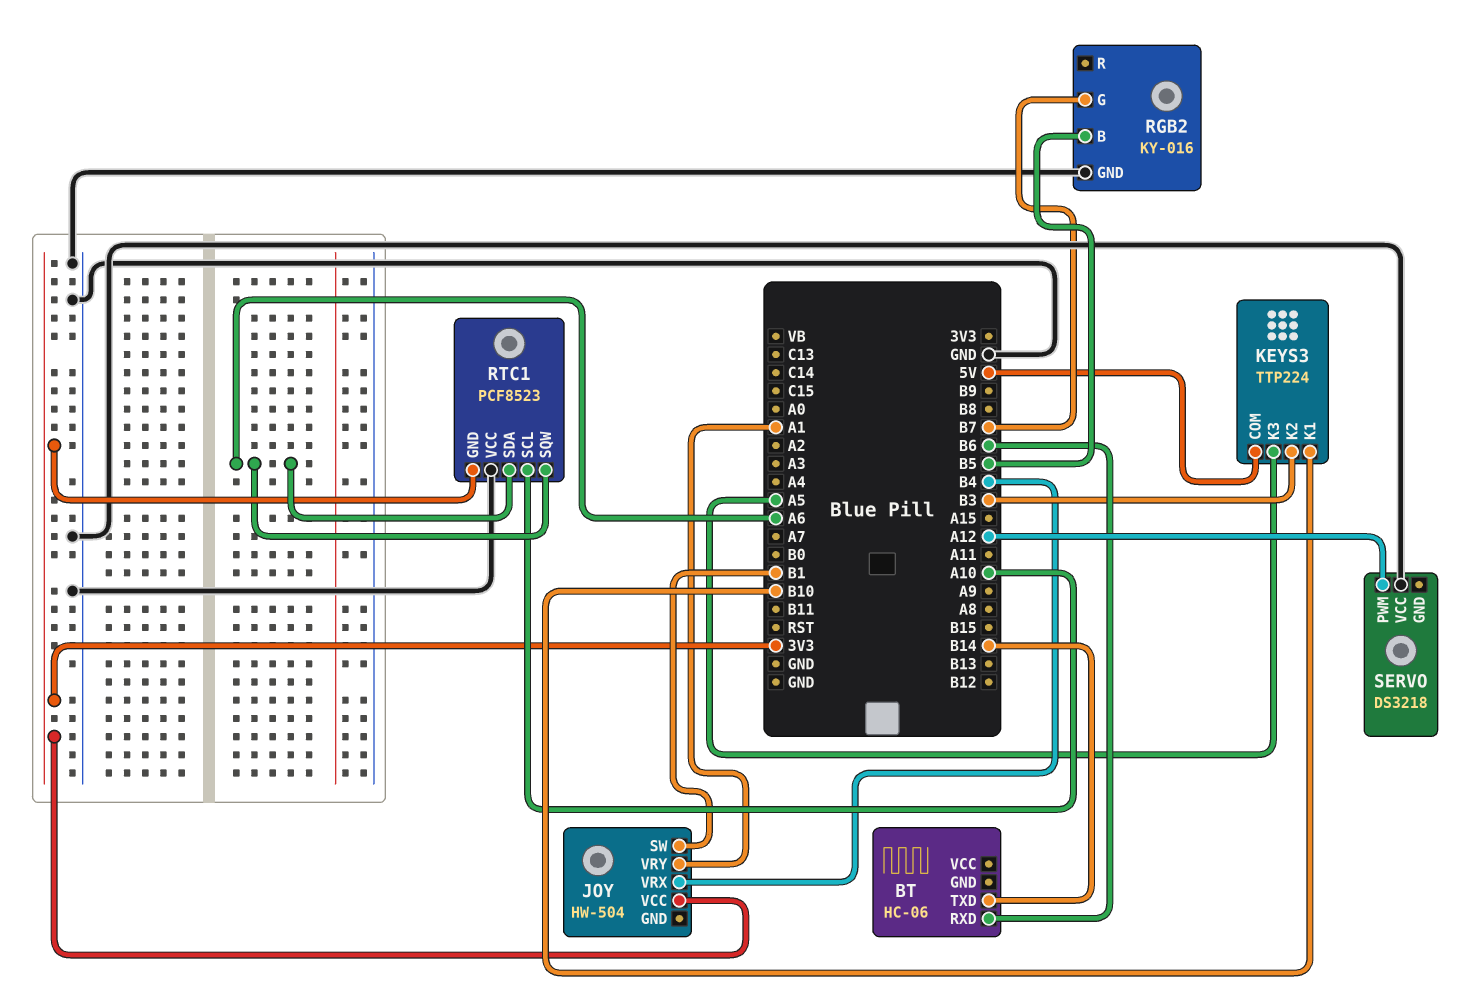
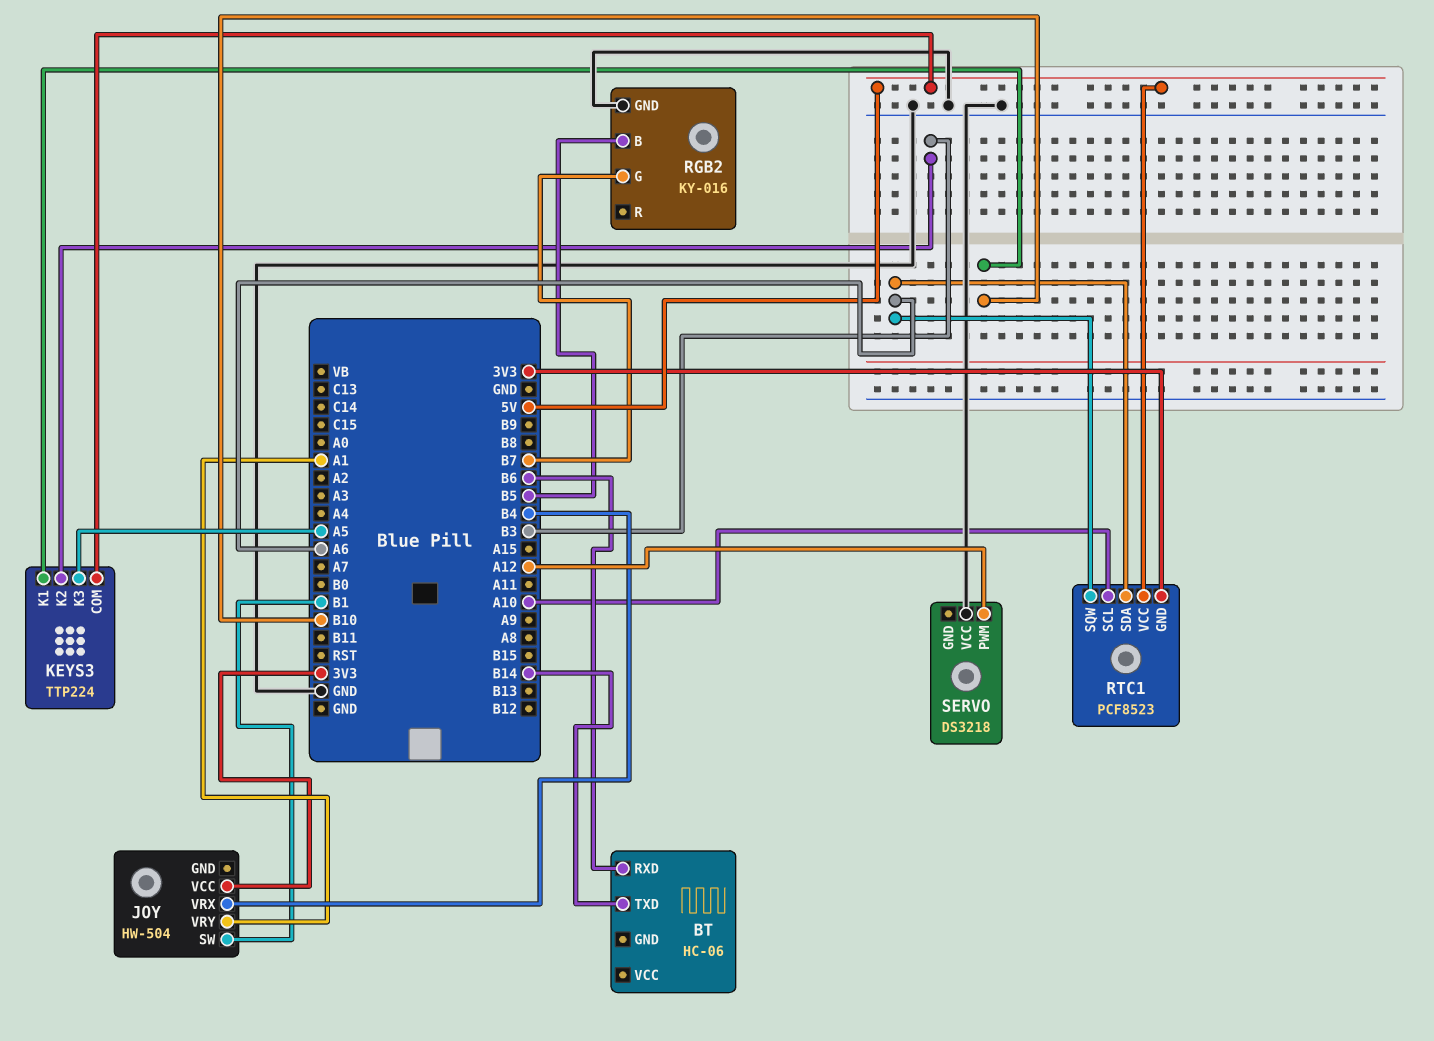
RTC1 pin VCC: GND -> 5V

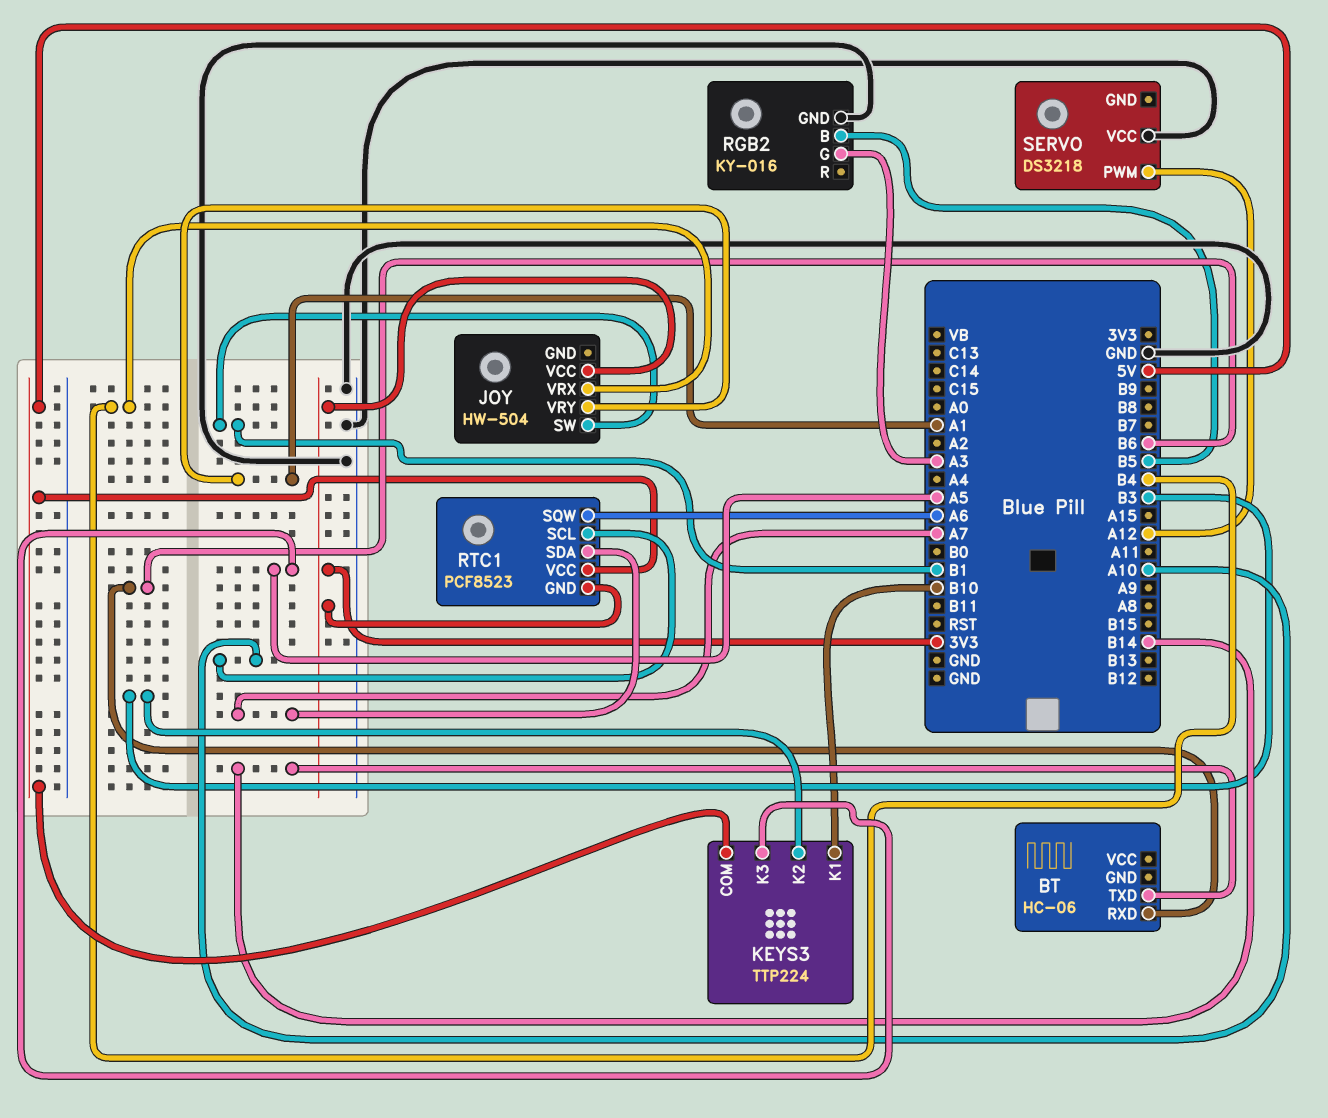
RGB2 pin G: B7 -> A3
RTC1 pin SDA: A6 -> A7

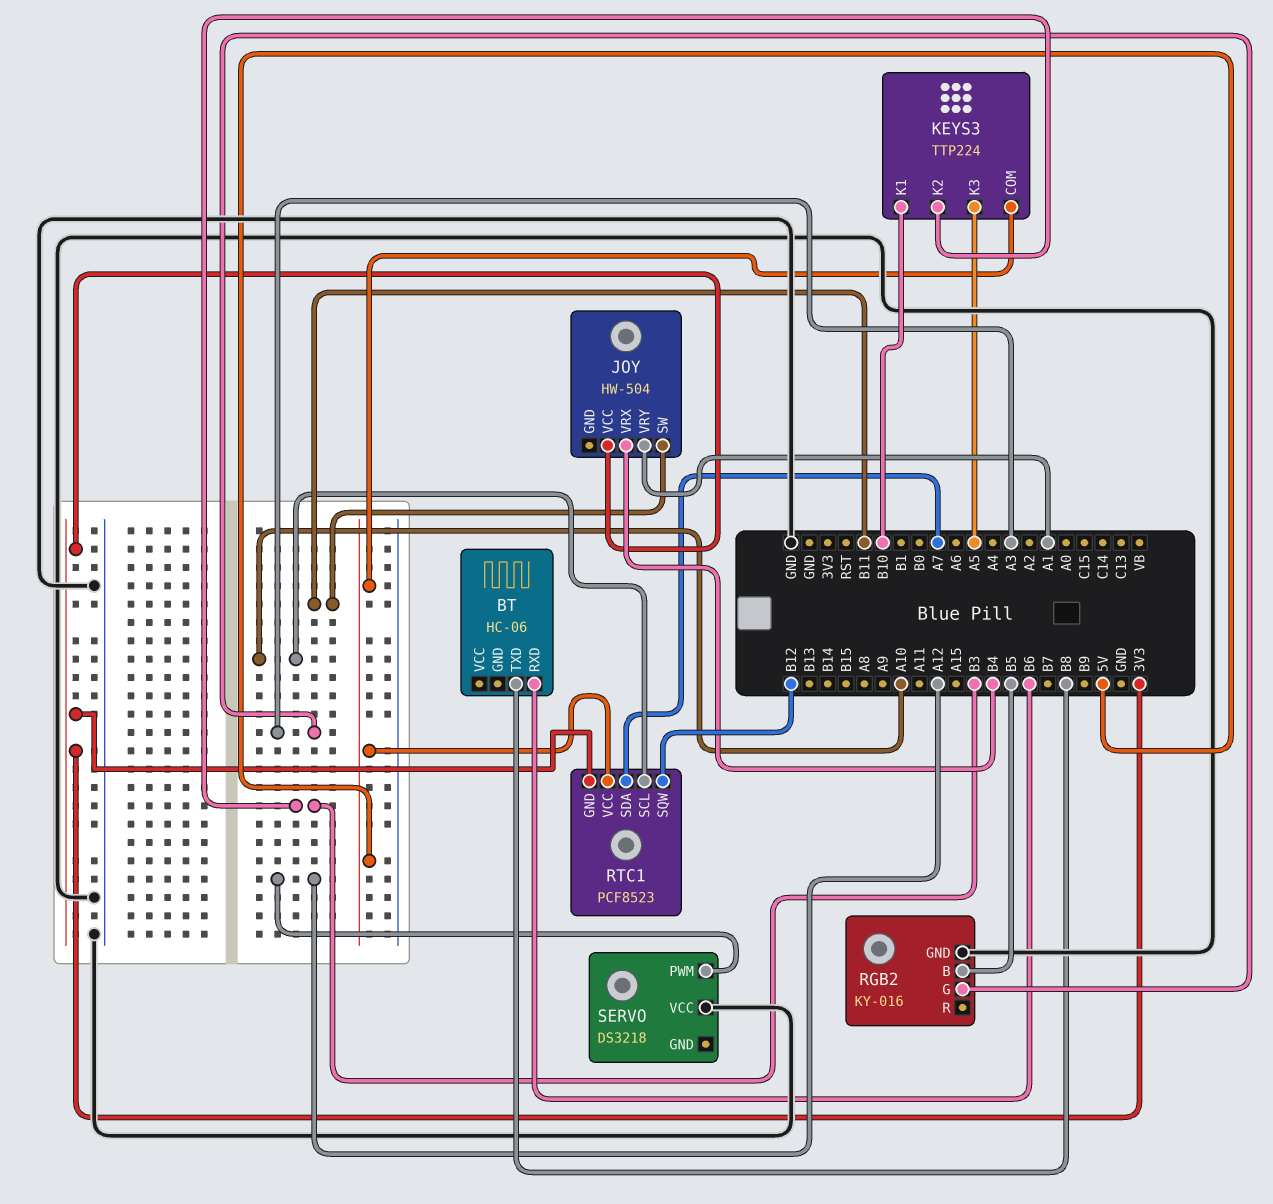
BT pin TXD: B14 -> B8
JOY pin SW: B1 -> B11
RTC1 pin SQW: A6 -> B12

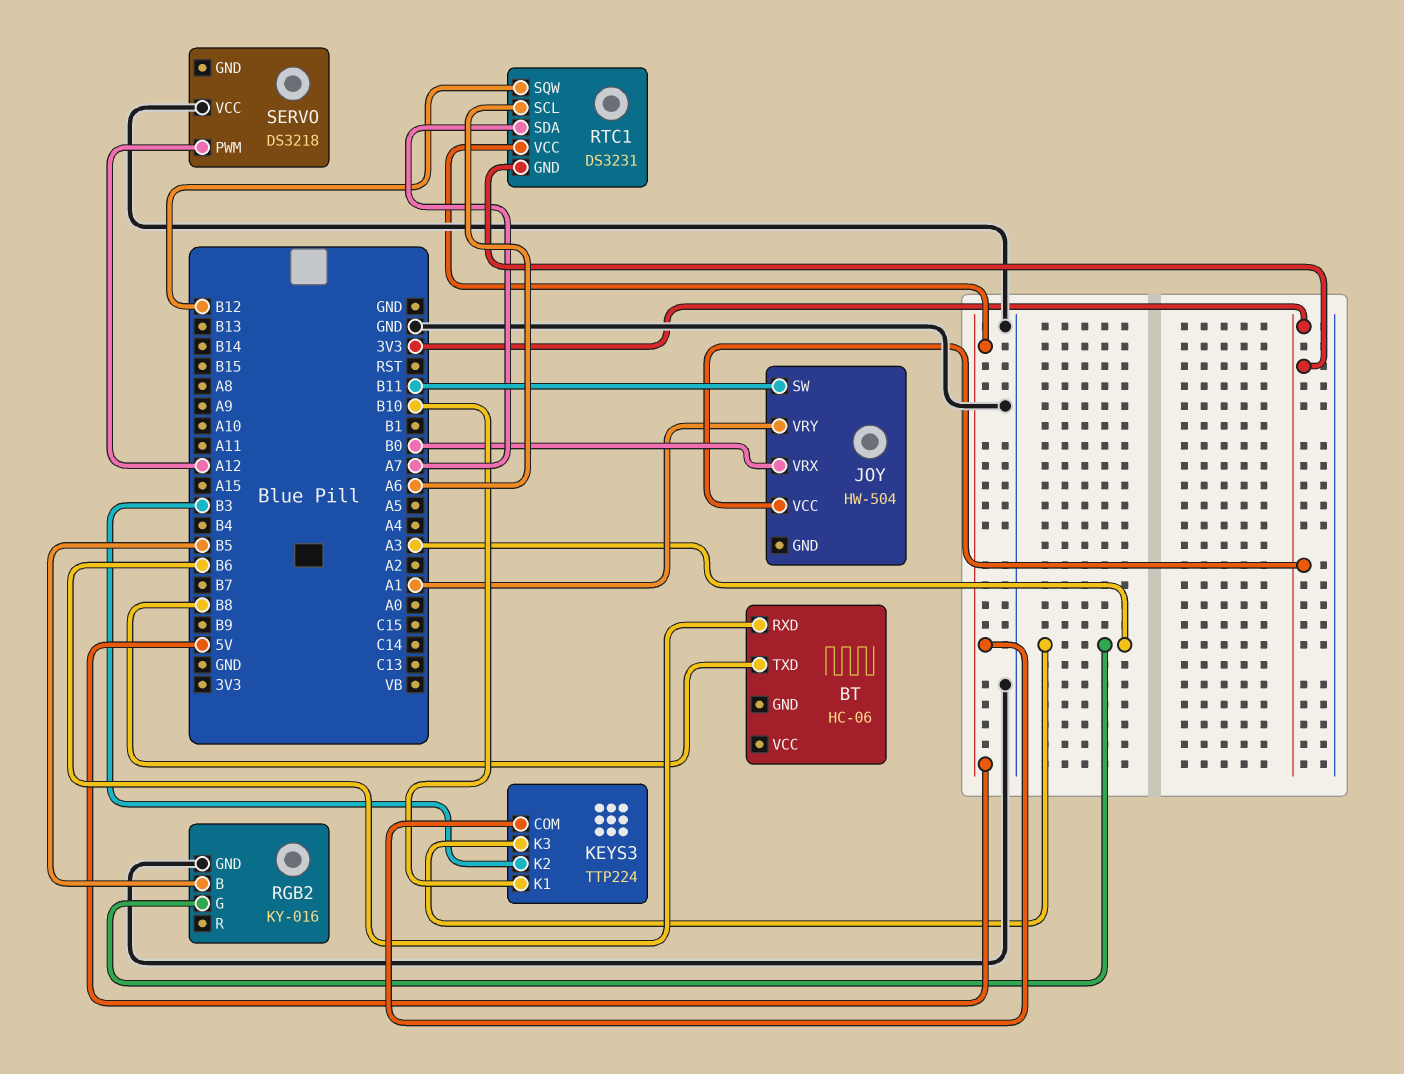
JOY pin VRX: B4 -> B0
KEYS3 pin K3: A5 -> A3
RTC1: PCF8523 -> DS3231
RTC1 pin SCL: A10 -> A6

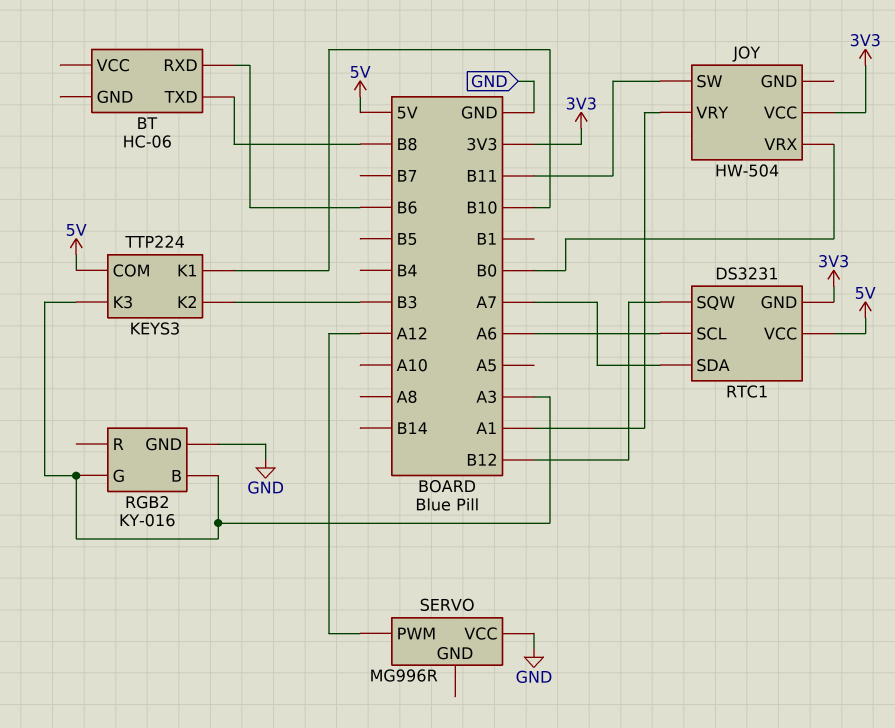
RGB2 pin B: B5 -> A3
SERVO: DS3218 -> MG996R

